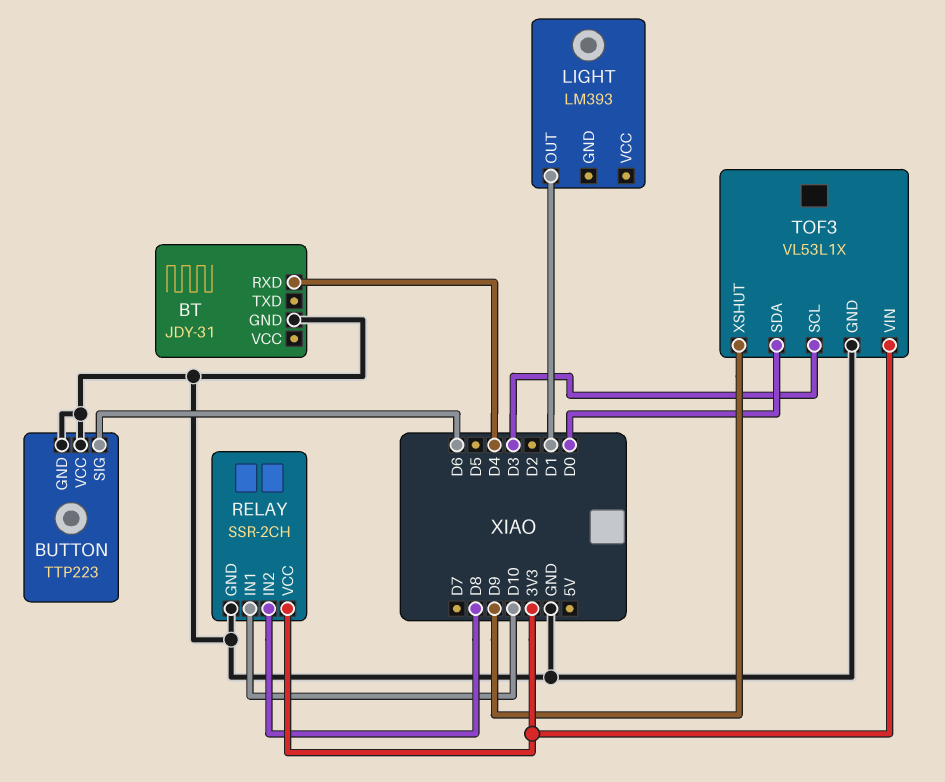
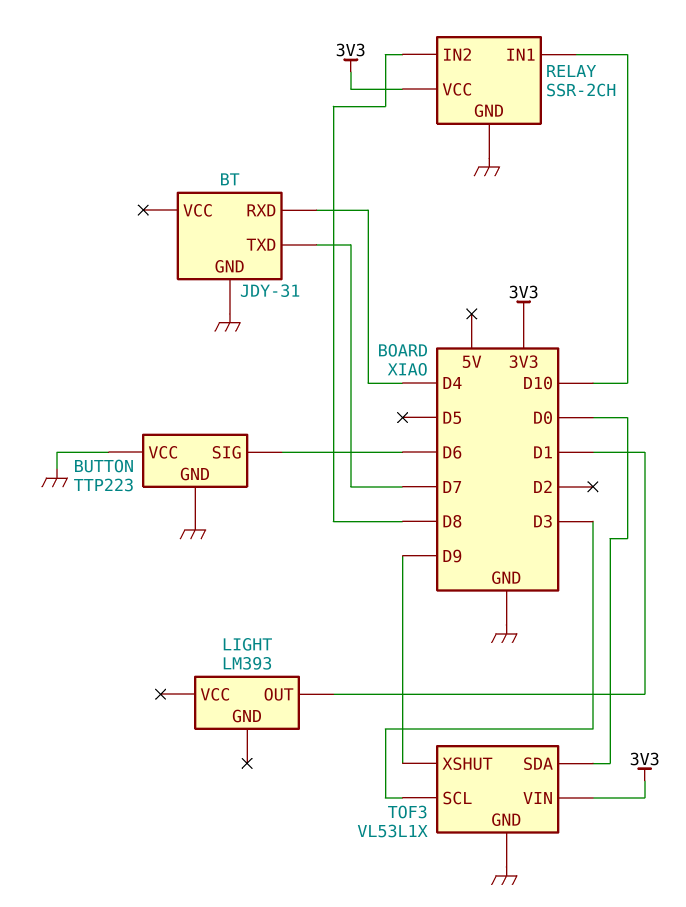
BT pin TXD: none -> D7

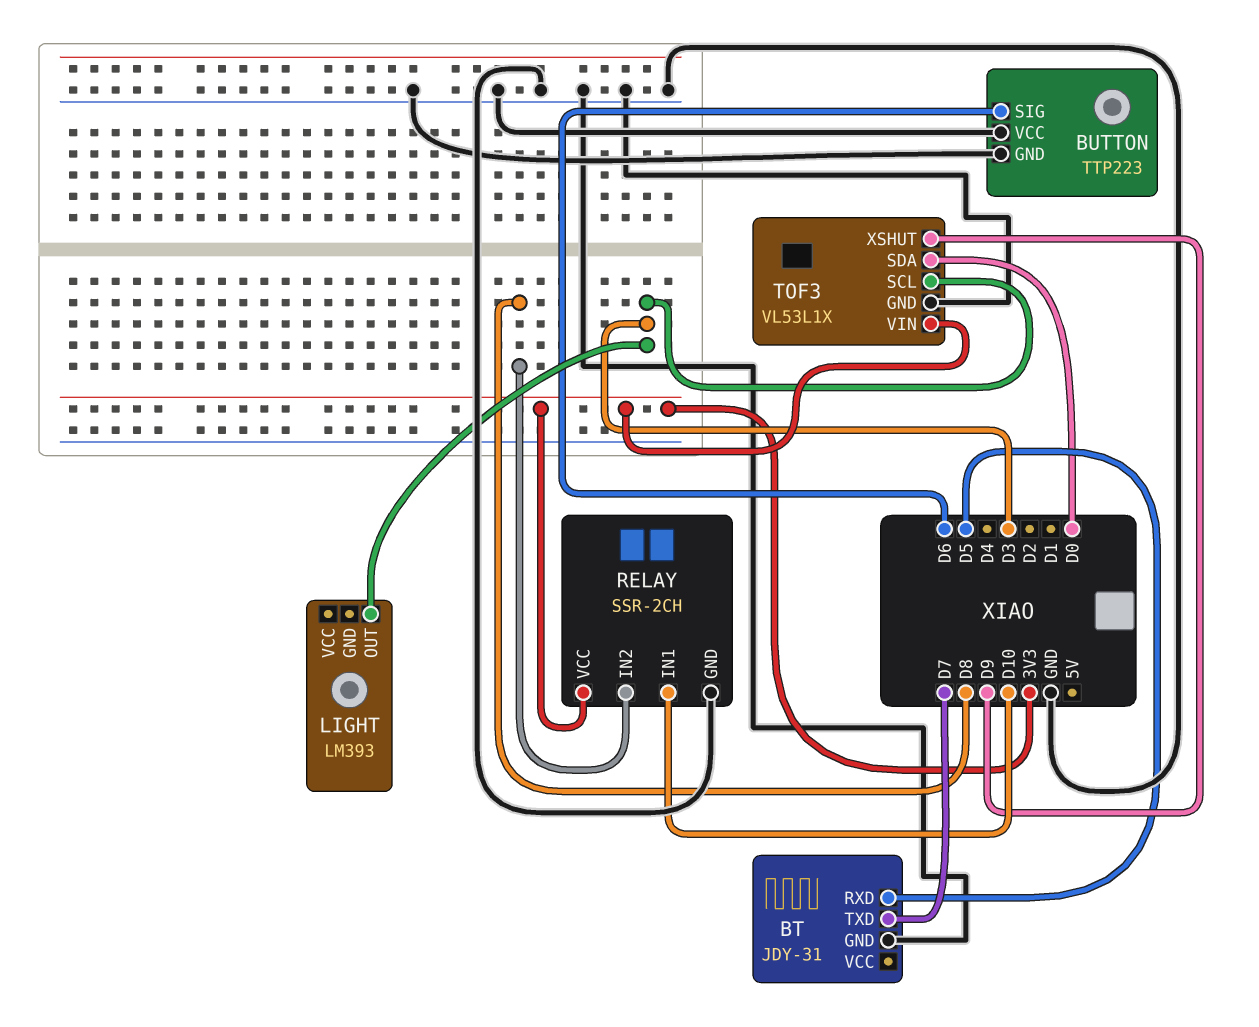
BT pin RXD: D4 -> D5
LIGHT pin OUT: D1 -> D3

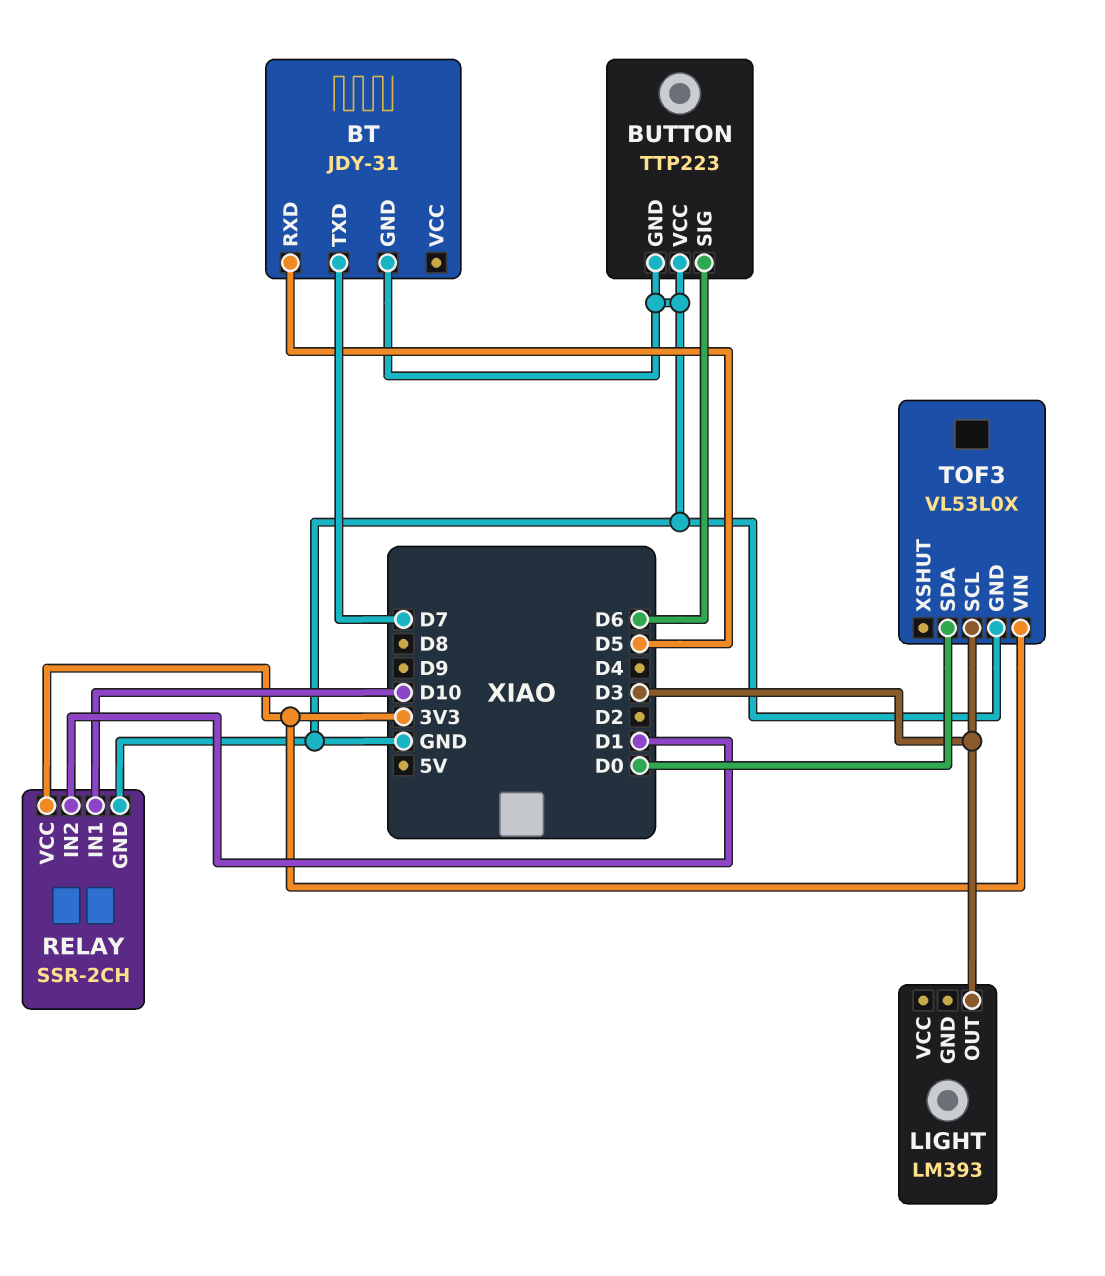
RELAY pin IN2: D8 -> D1
TOF3: VL53L1X -> VL53L0X
TOF3 pin XSHUT: D9 -> none

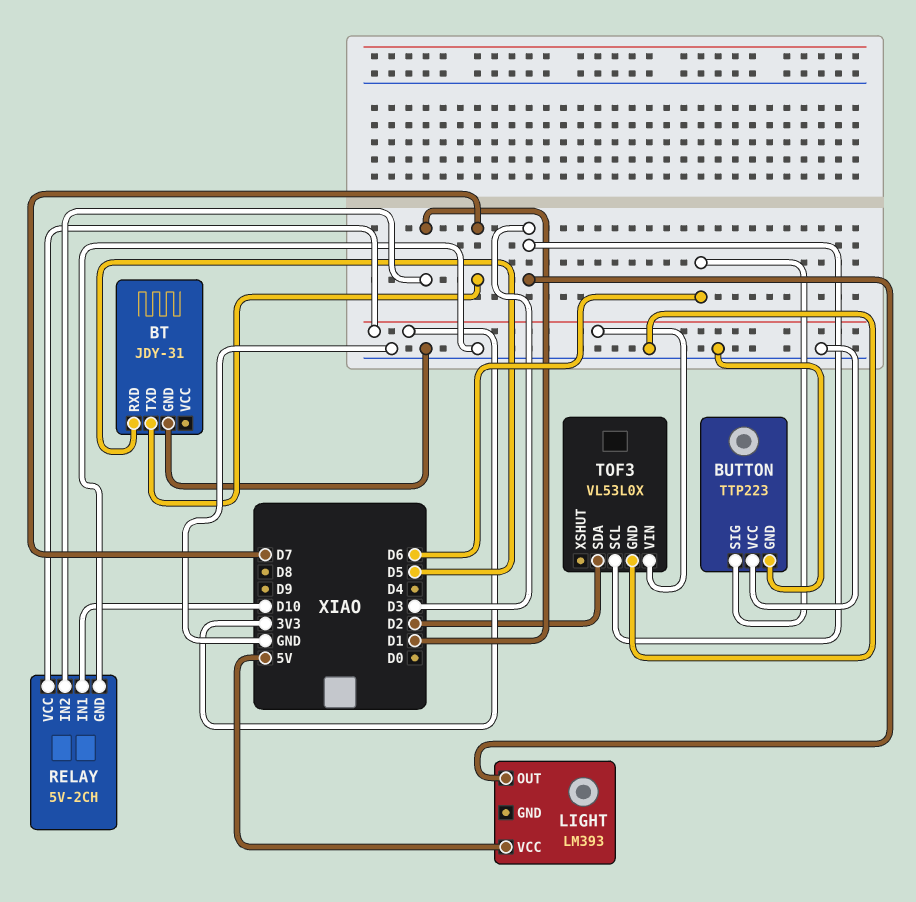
LIGHT pin VCC: none -> 5V
RELAY: SSR-2CH -> 5V-2CH
TOF3 pin SDA: D0 -> D2

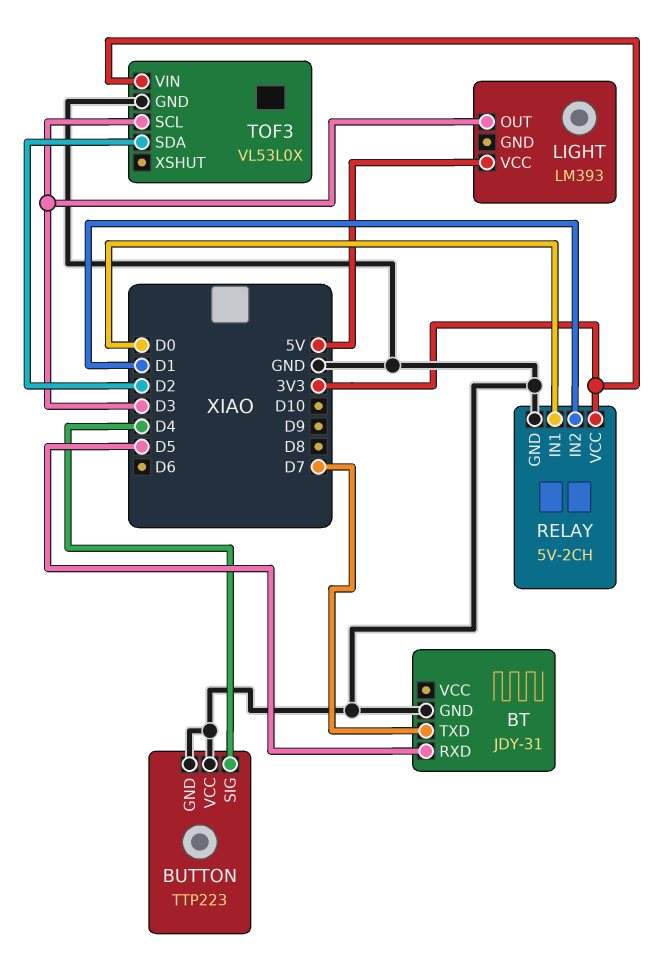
BUTTON pin SIG: D6 -> D4
RELAY pin IN1: D10 -> D0

